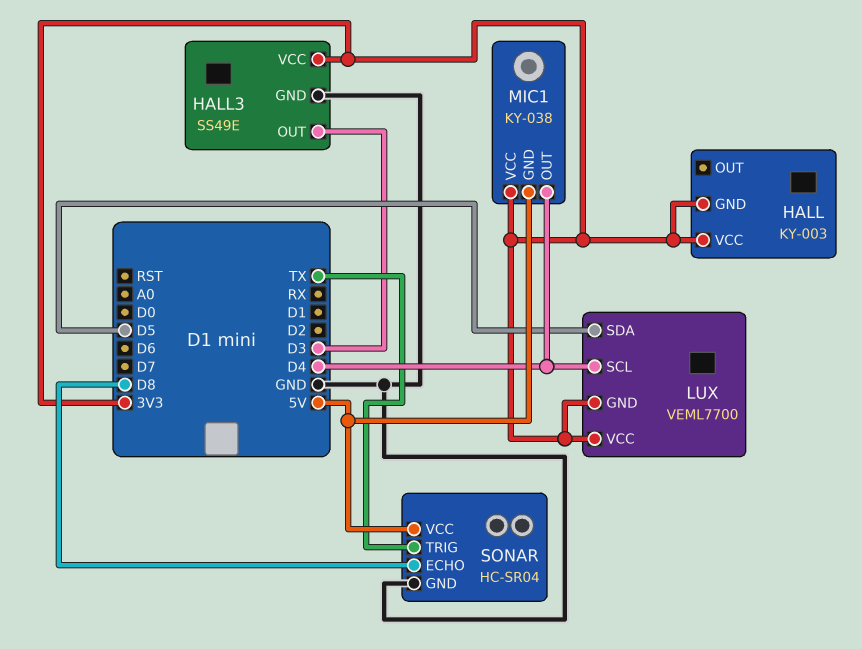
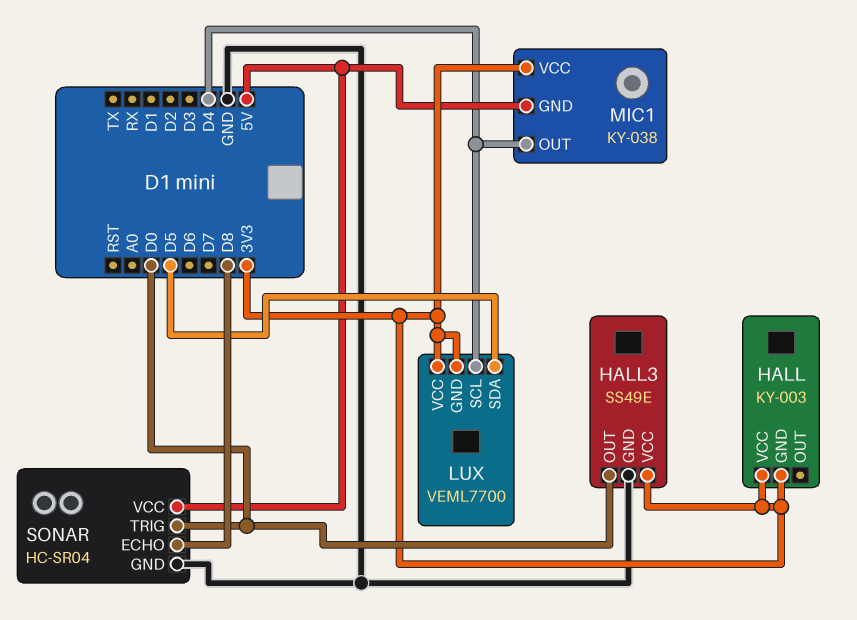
HALL3 pin OUT: D3 -> D0
SONAR pin TRIG: TX -> D0

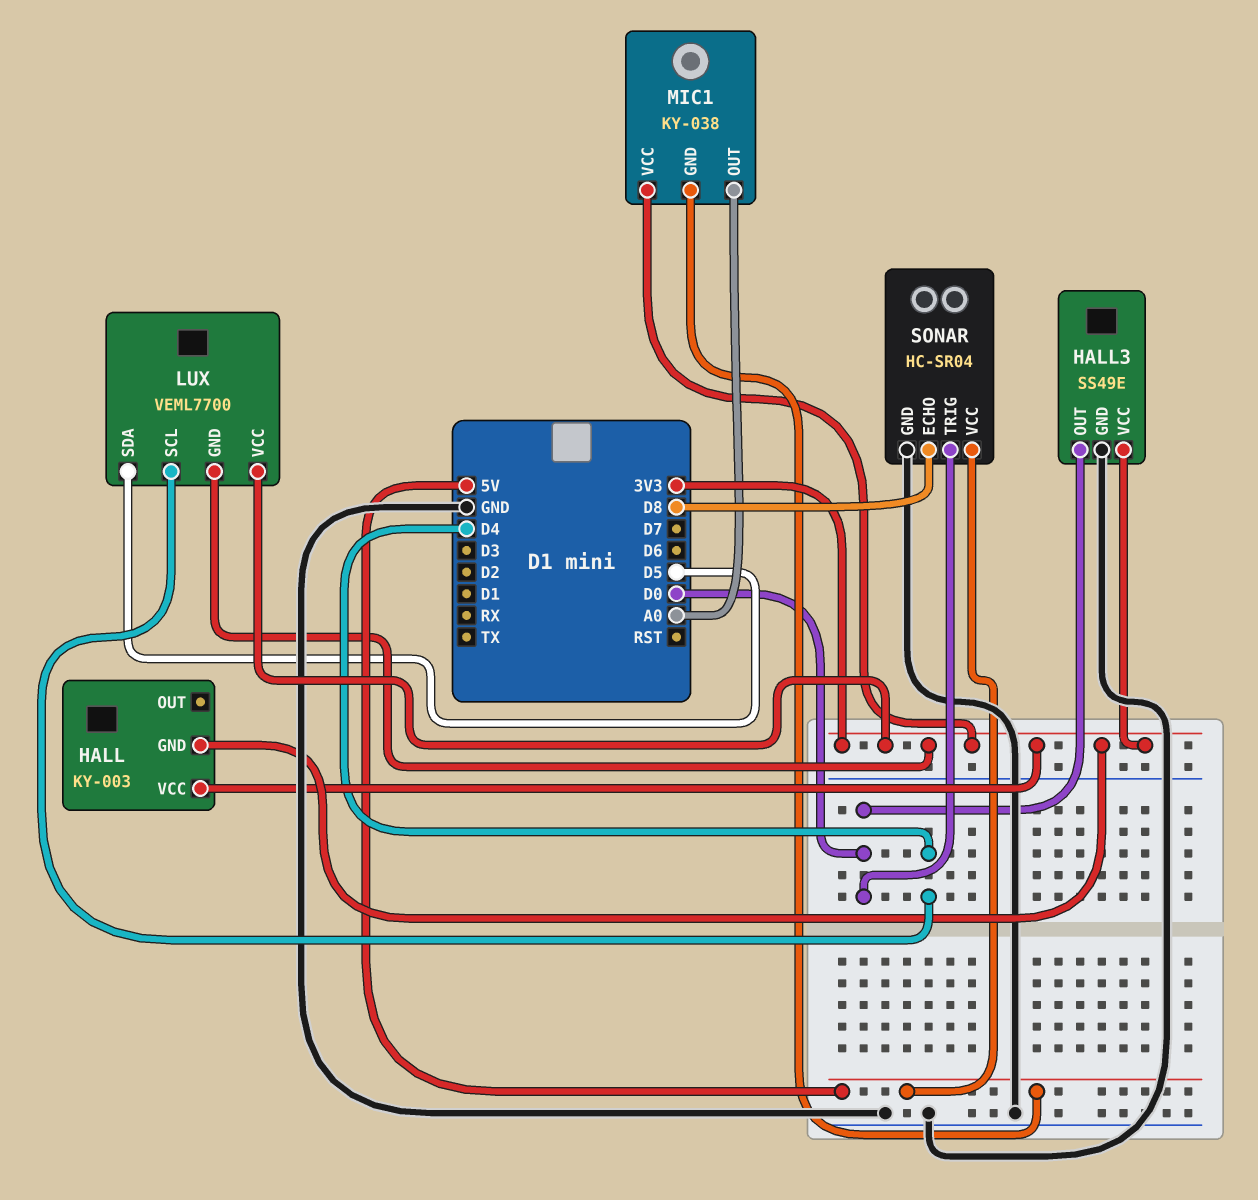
MIC1 pin OUT: D4 -> A0

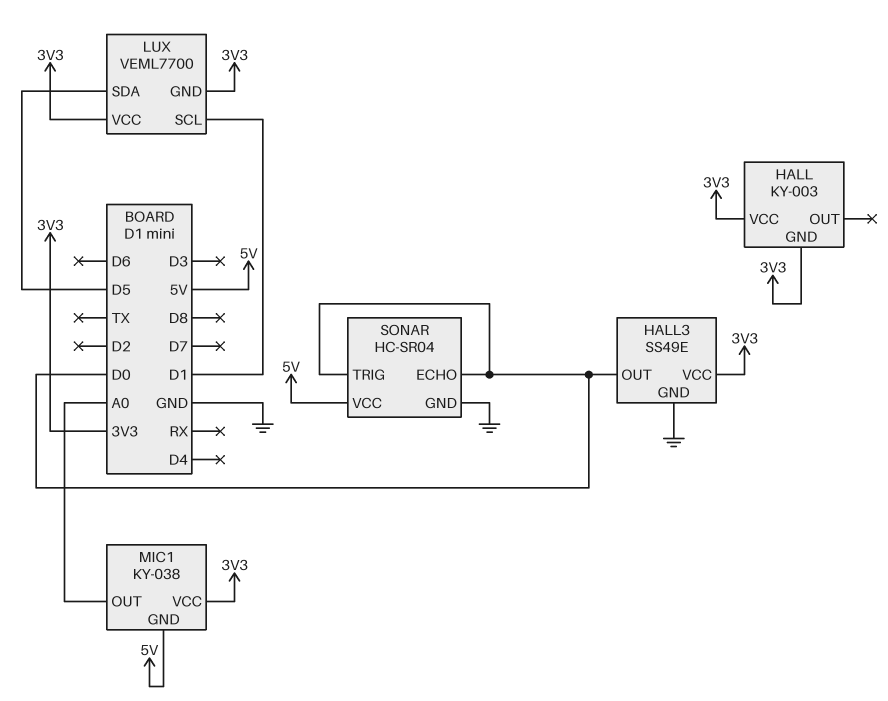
LUX pin SCL: D4 -> D1
SONAR pin ECHO: D8 -> D0

